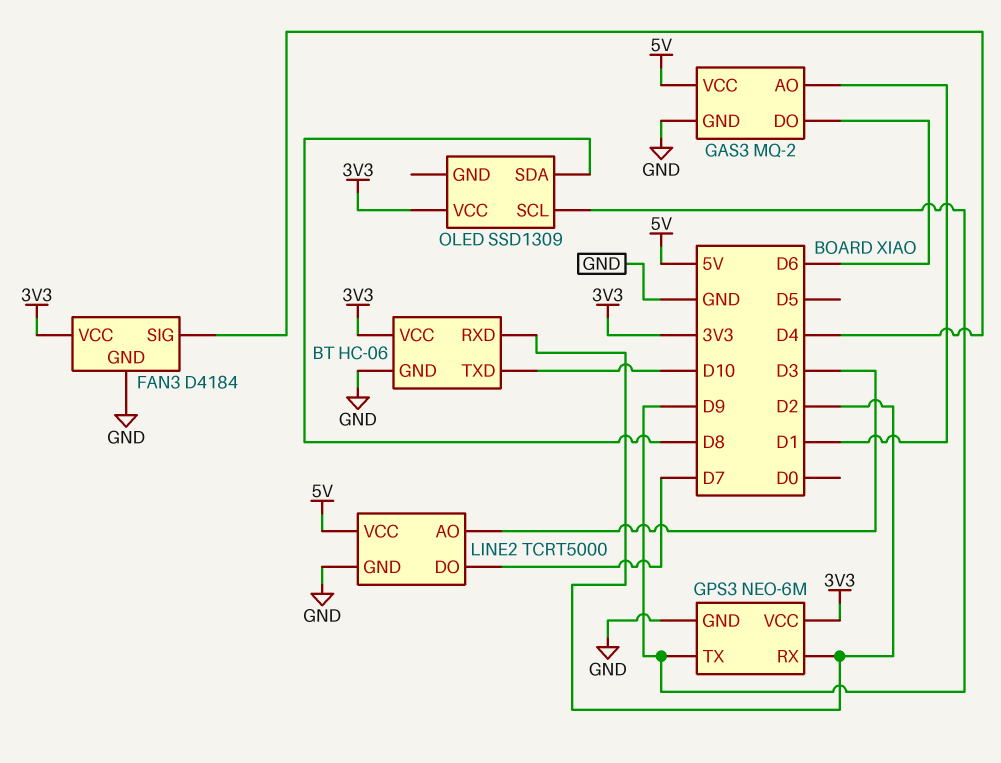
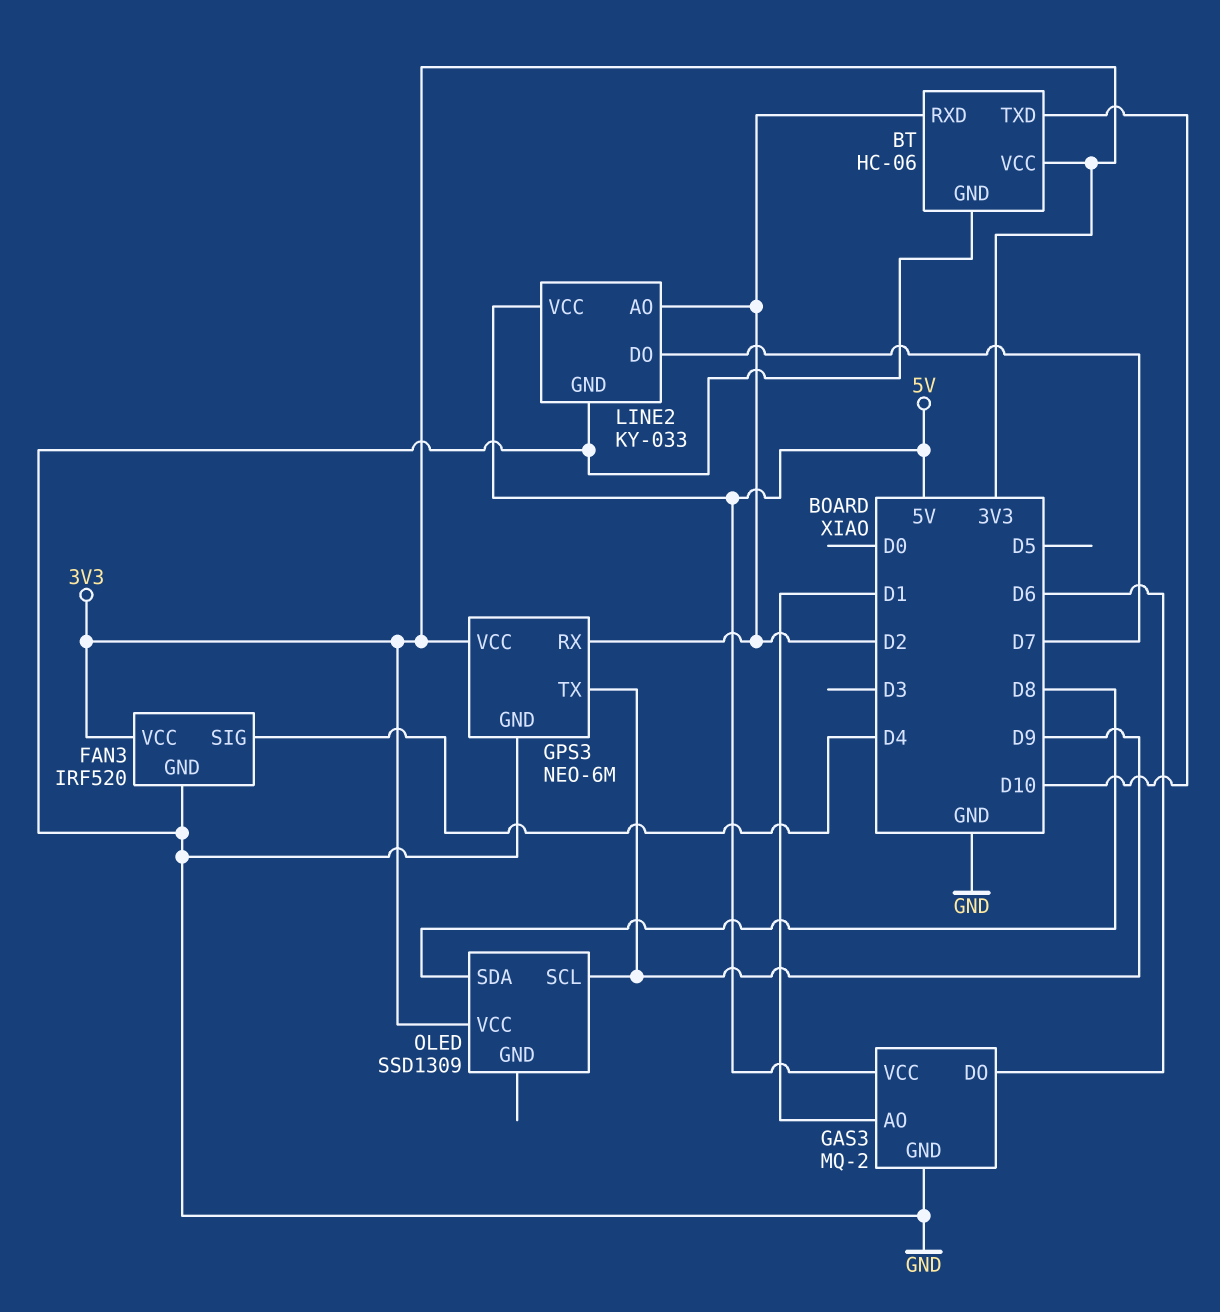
FAN3: D4184 -> IRF520
LINE2: TCRT5000 -> KY-033
LINE2 pin AO: D3 -> D2

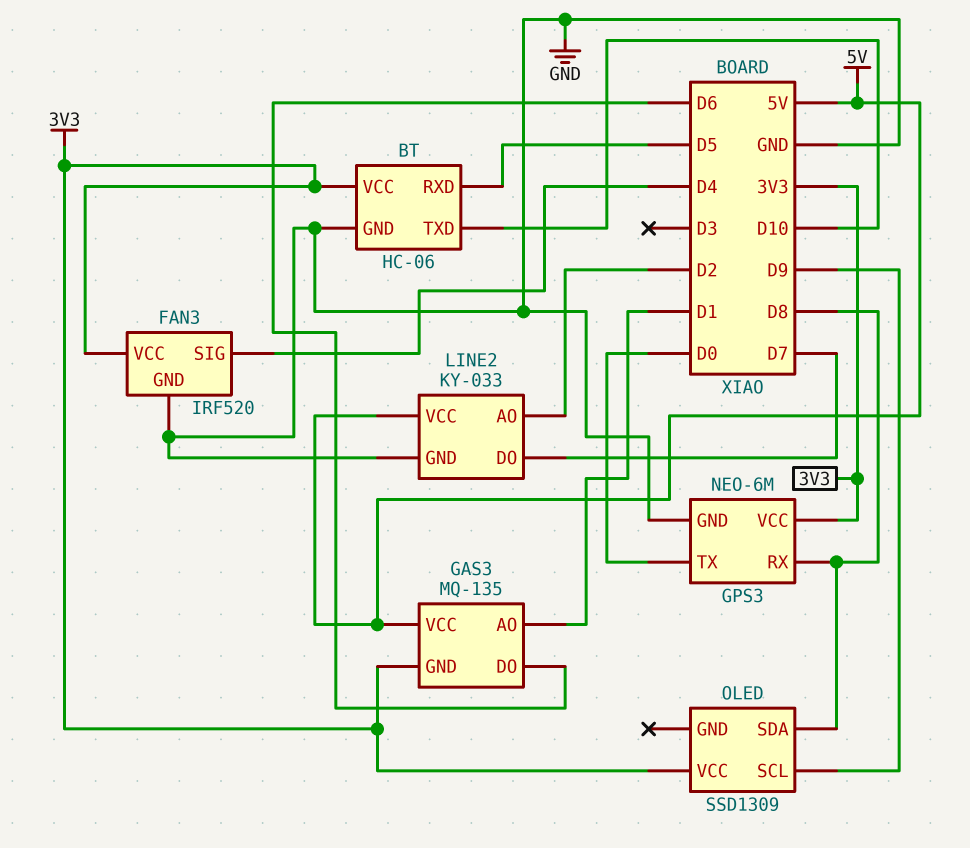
BT pin RXD: D2 -> D5
GAS3: MQ-2 -> MQ-135
GAS3 pin GND: GND -> 3V3
GPS3 pin RX: D2 -> D8
GPS3 pin TX: D9 -> D0

